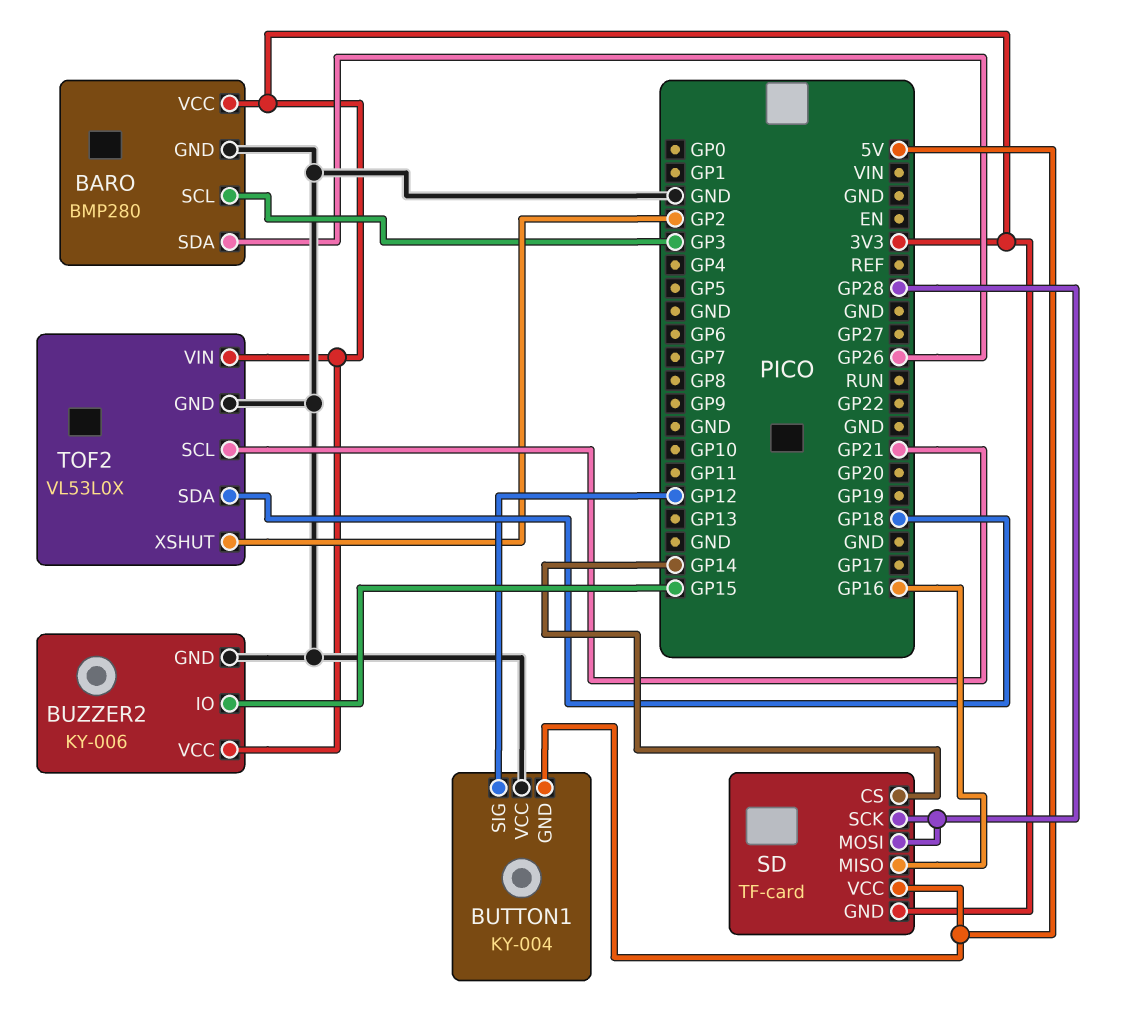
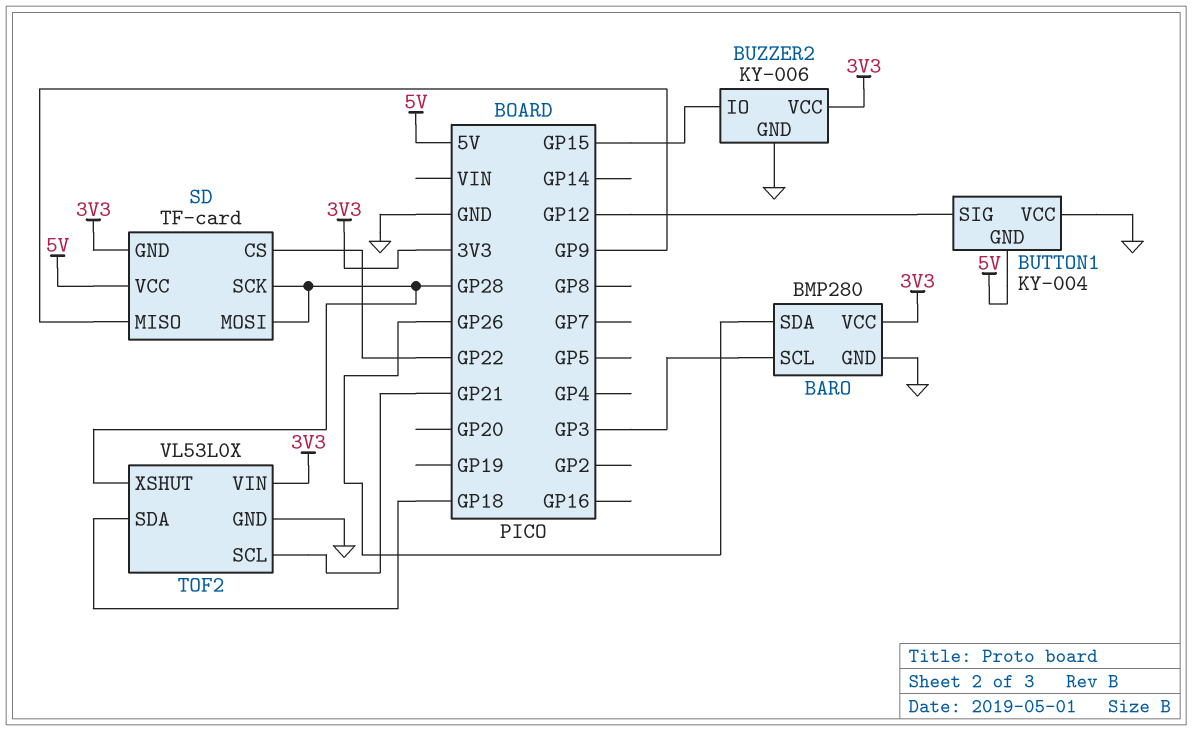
SD pin CS: GP14 -> GP22
SD pin MISO: GP16 -> GP9
TOF2 pin XSHUT: GP2 -> GP28

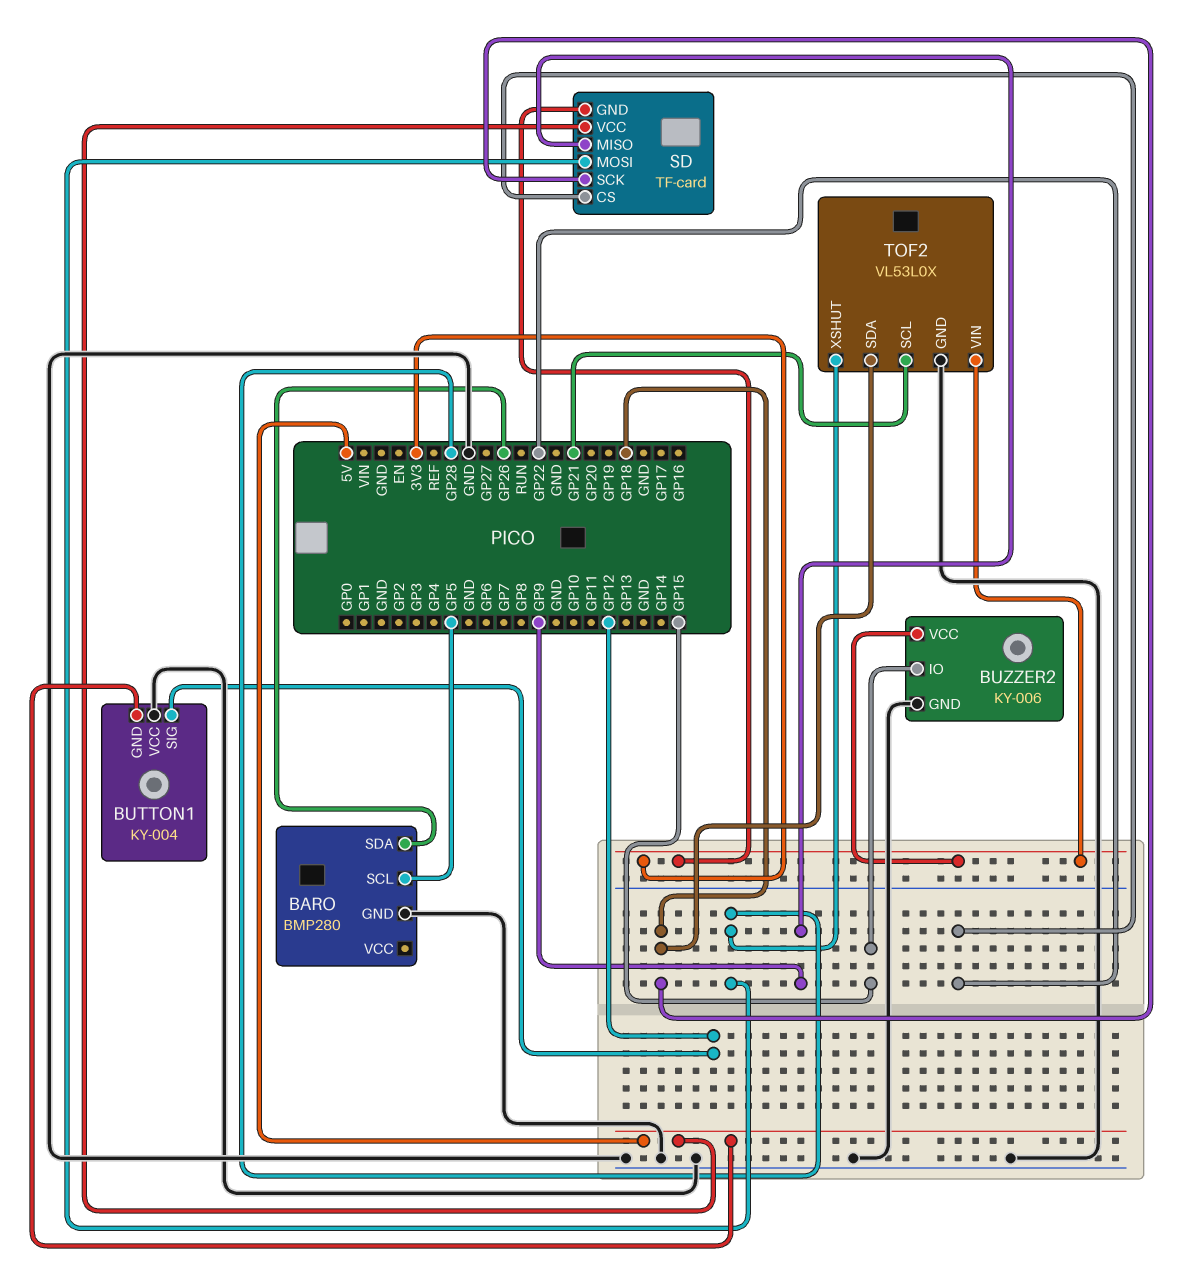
BARO pin SCL: GP3 -> GP5
BARO pin VCC: 3V3 -> none
SD pin SCK: GP28 -> GP18

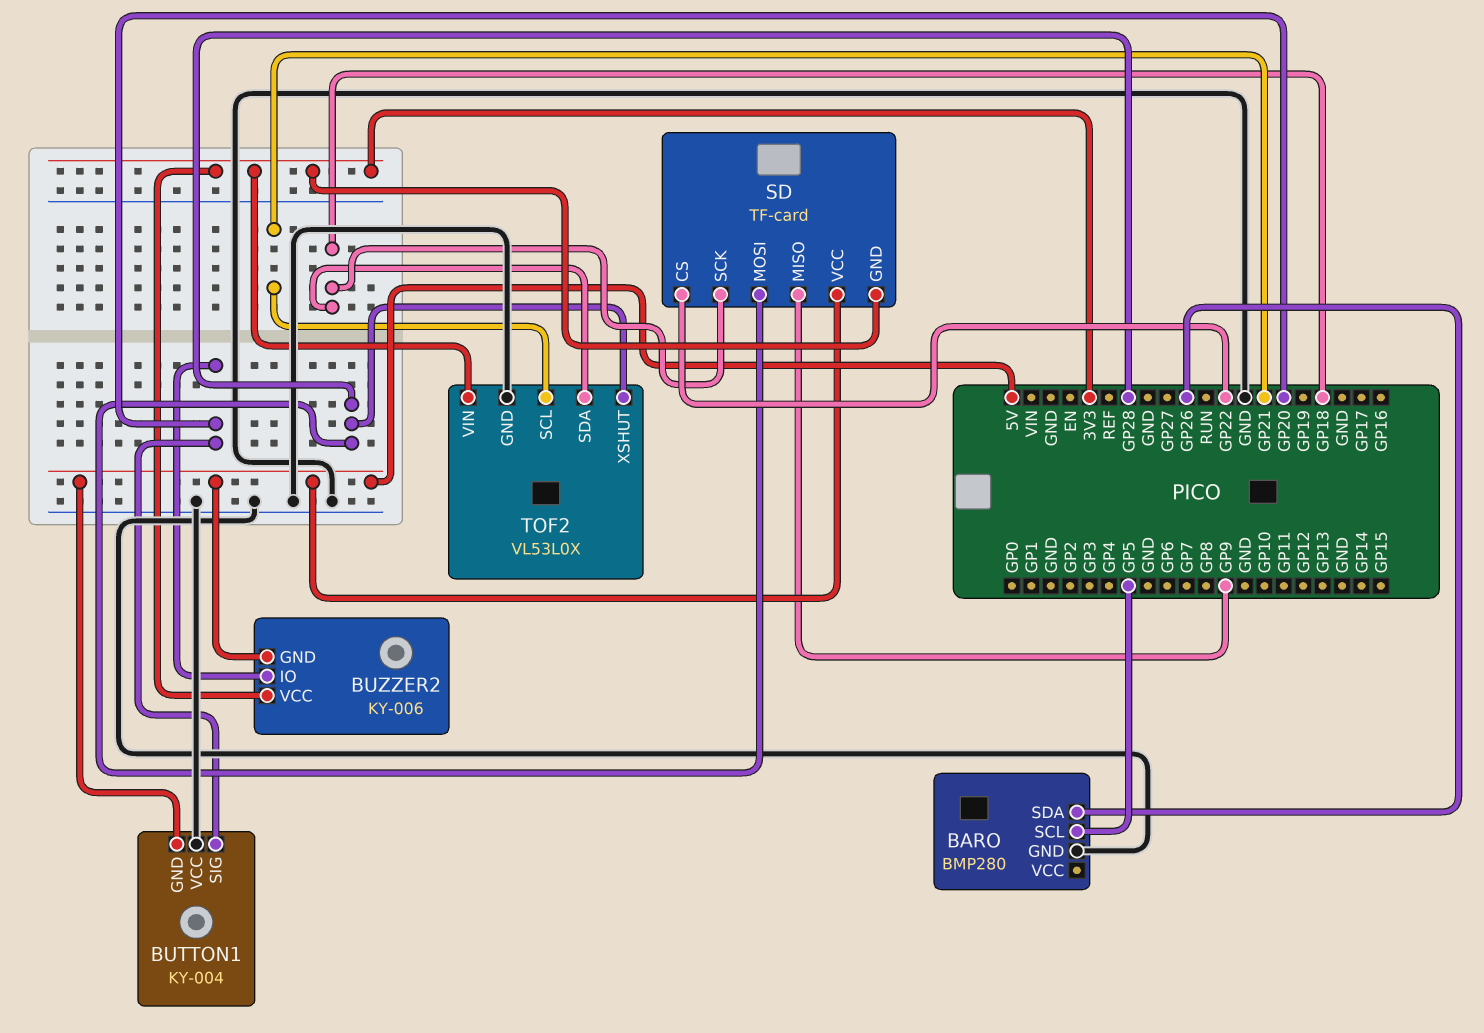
BUTTON1 pin SIG: GP12 -> GP20
BUZZER2 pin GND: GND -> 5V
BUZZER2 pin IO: GP15 -> GP20

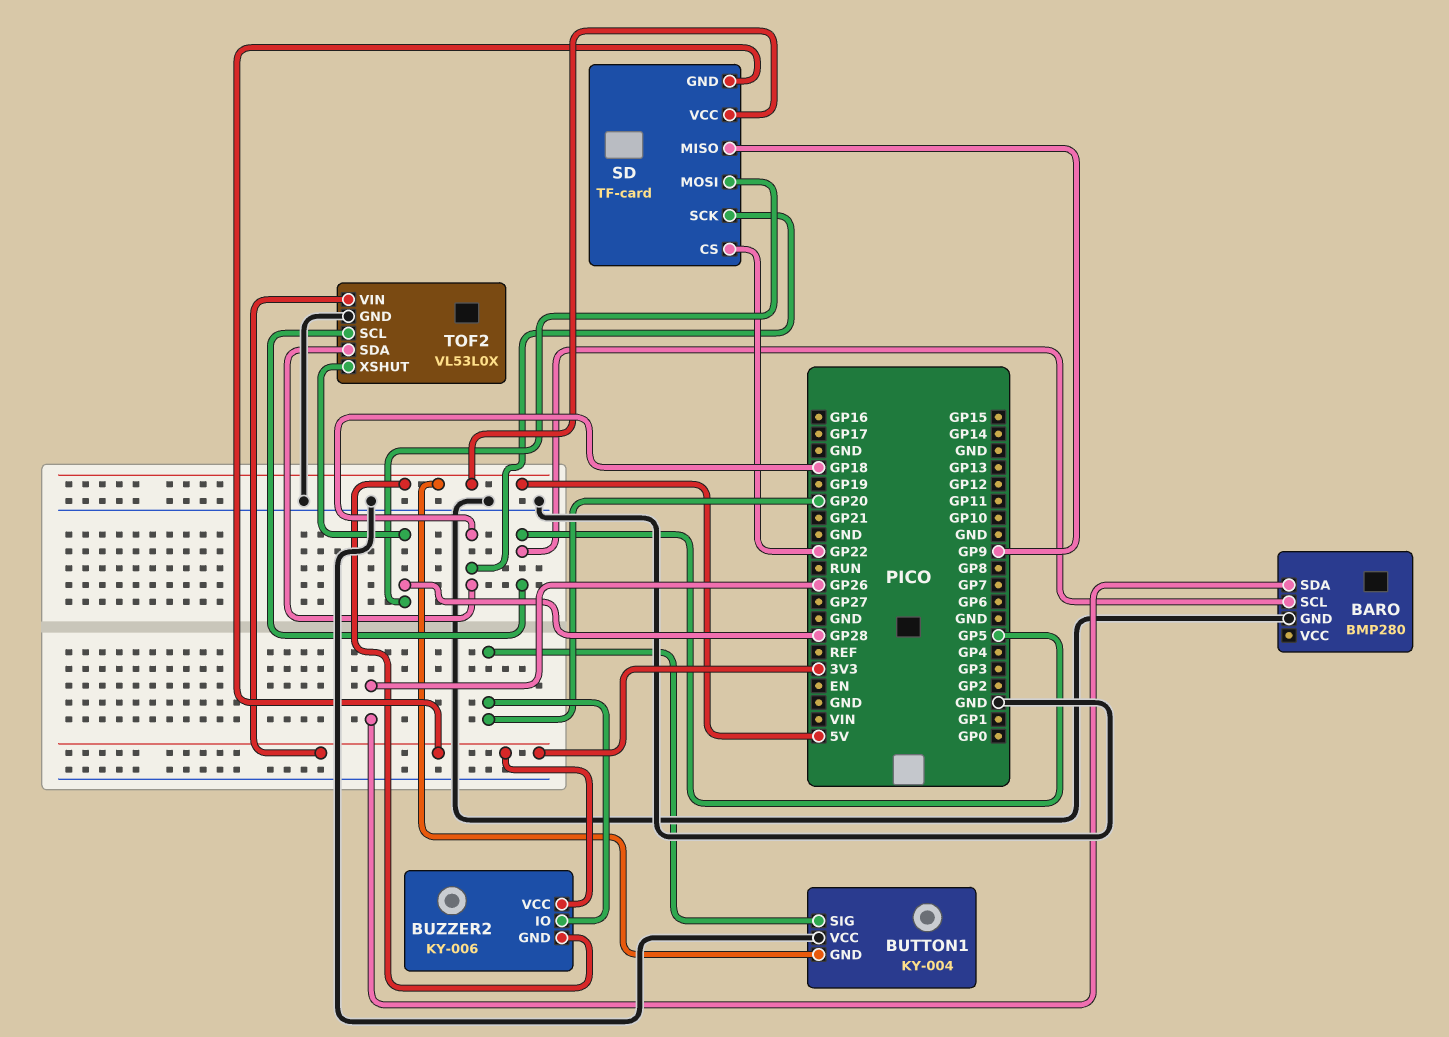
TOF2 pin SCL: GP21 -> GP5

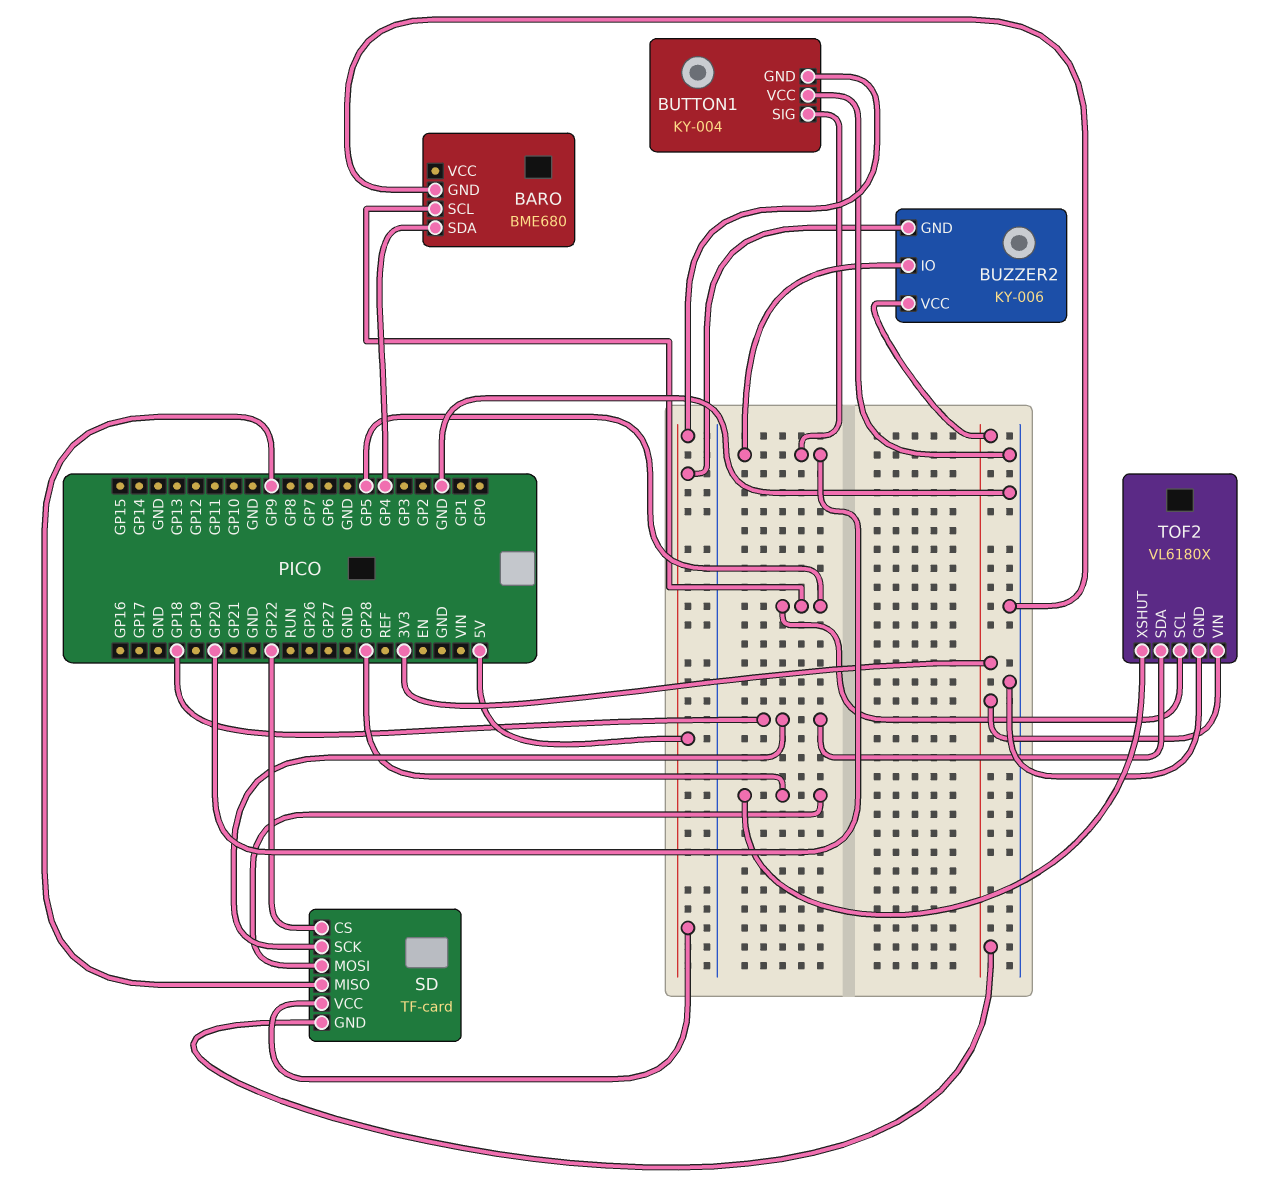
BARO: BMP280 -> BME680
BARO pin SDA: GP26 -> GP4
TOF2: VL53L0X -> VL6180X

